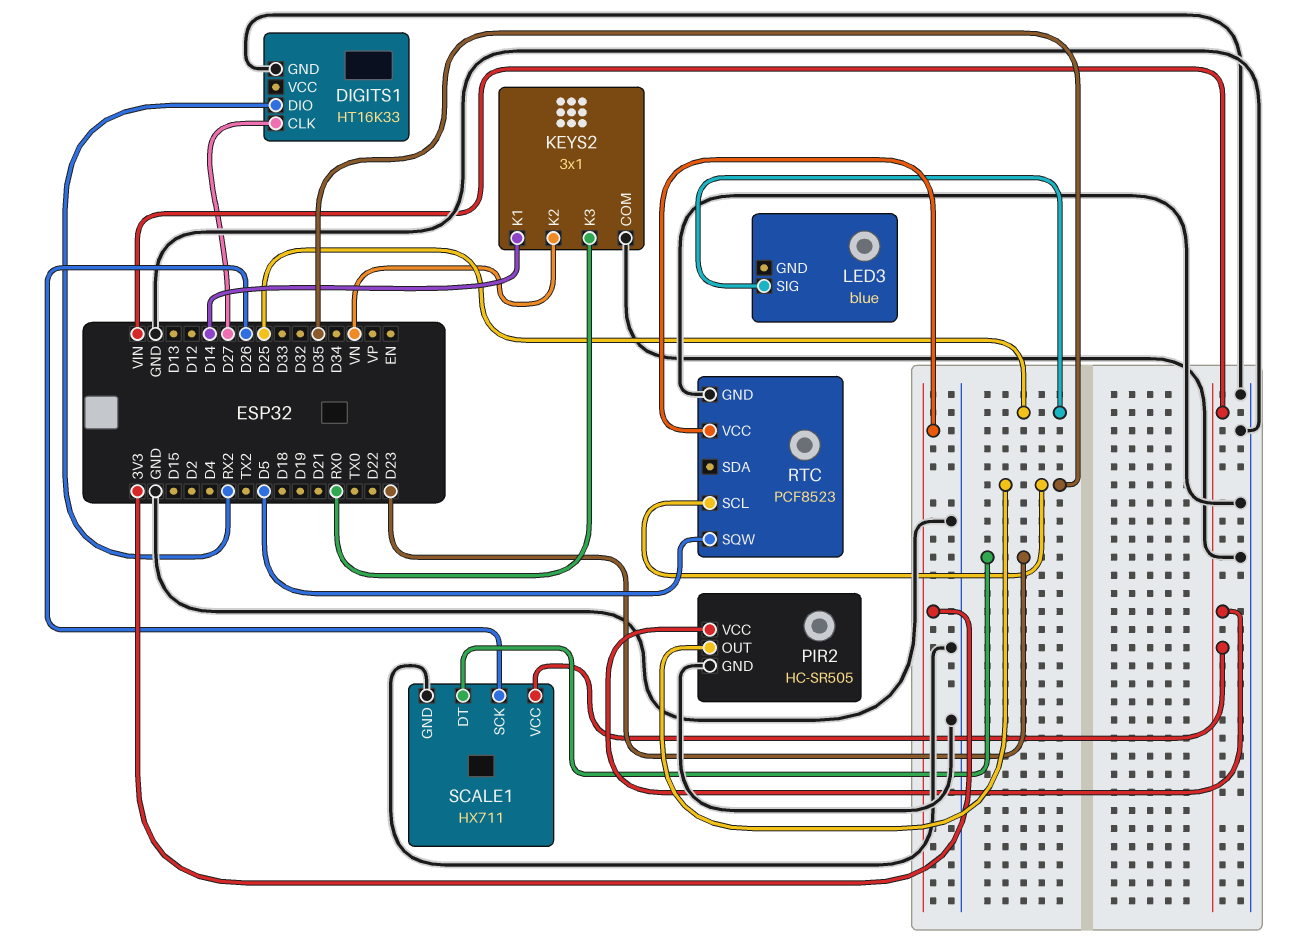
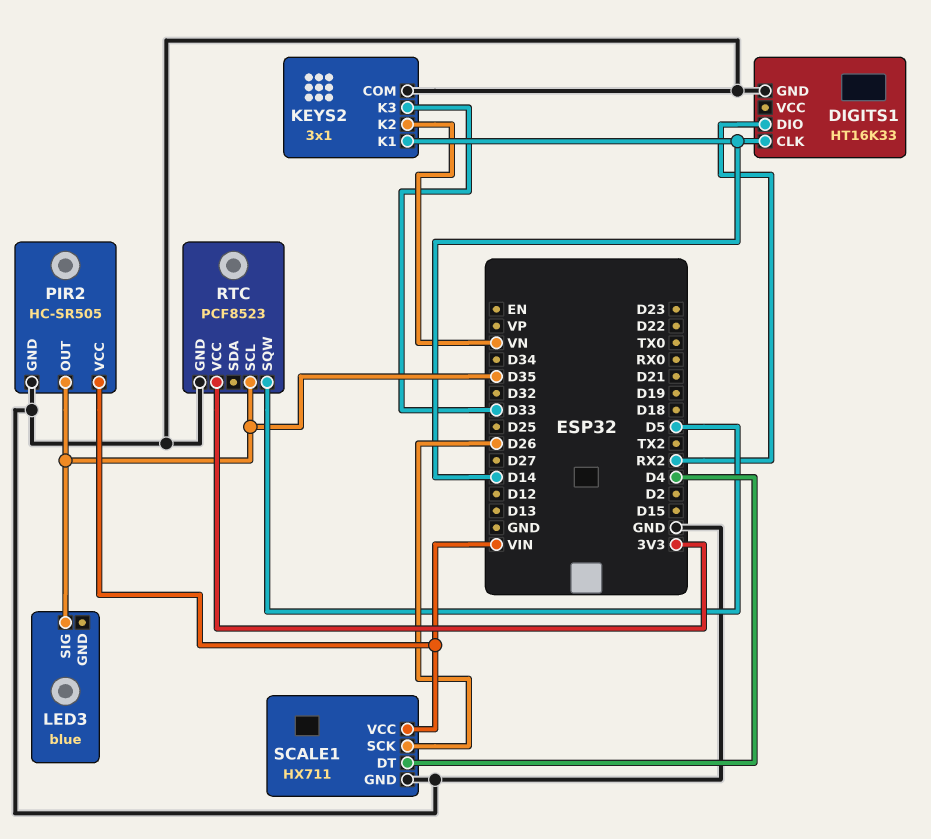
DIGITS1 pin CLK: D27 -> D14
KEYS2 pin K3: RX0 -> D33
LED3 pin SIG: D25 -> D35
SCALE1 pin DT: D23 -> D4

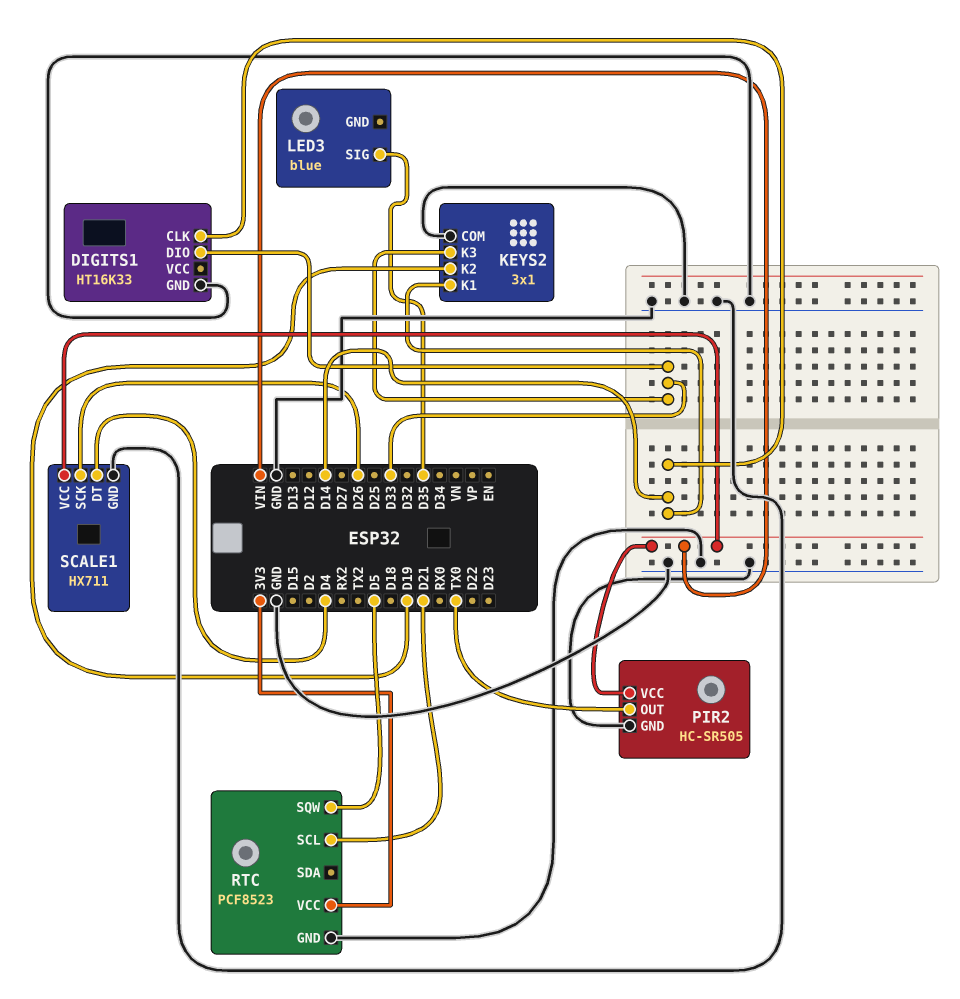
DIGITS1 pin DIO: RX2 -> D33
KEYS2 pin K2: VN -> D19
PIR2 pin OUT: D35 -> TX0
RTC pin SCL: D35 -> D21

